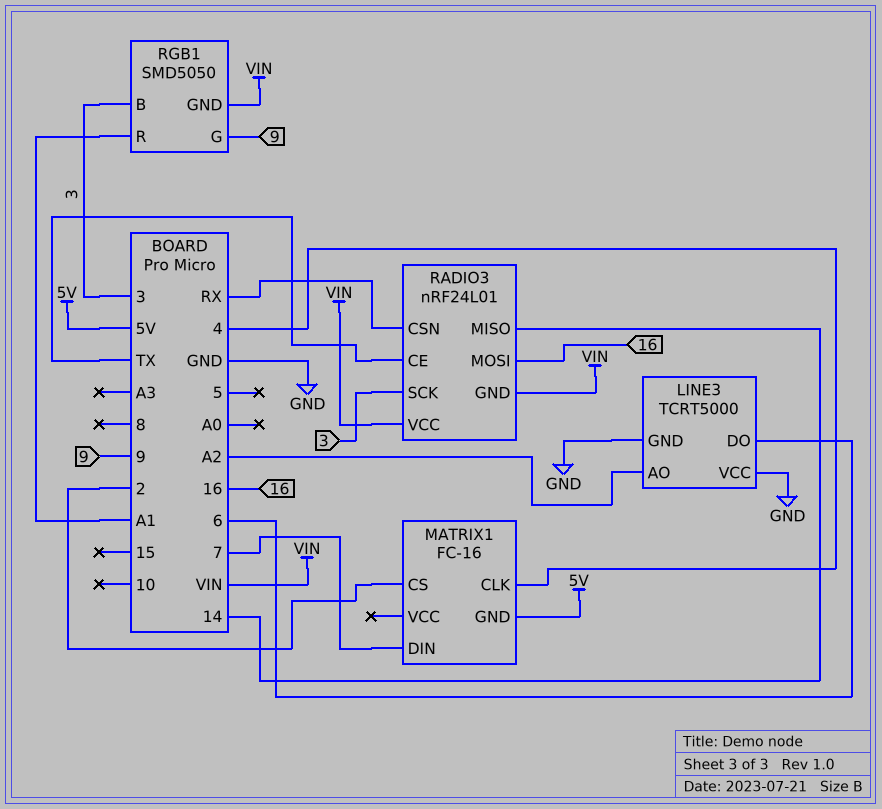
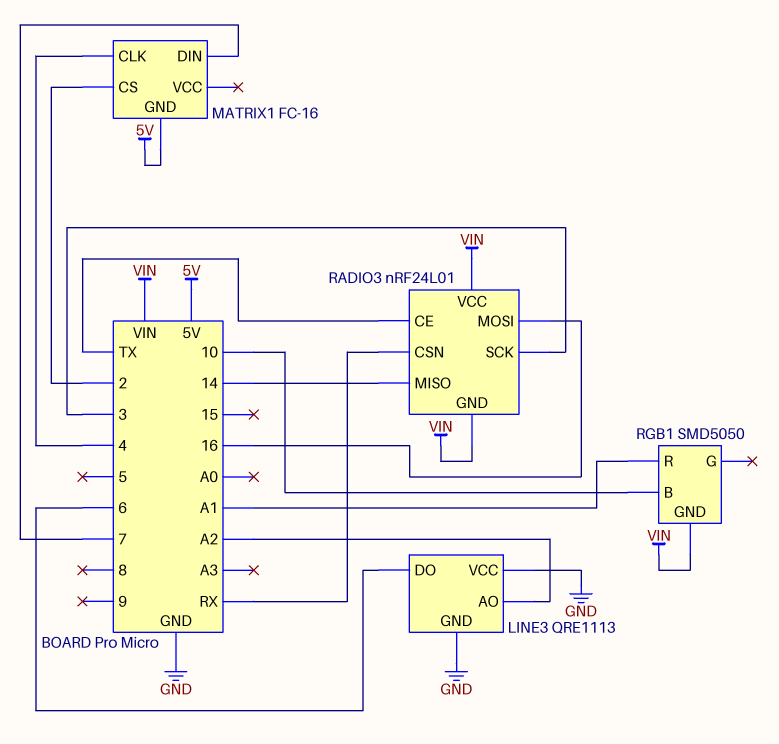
LINE3: TCRT5000 -> QRE1113
RGB1 pin B: 3 -> 10
RGB1 pin G: 9 -> none

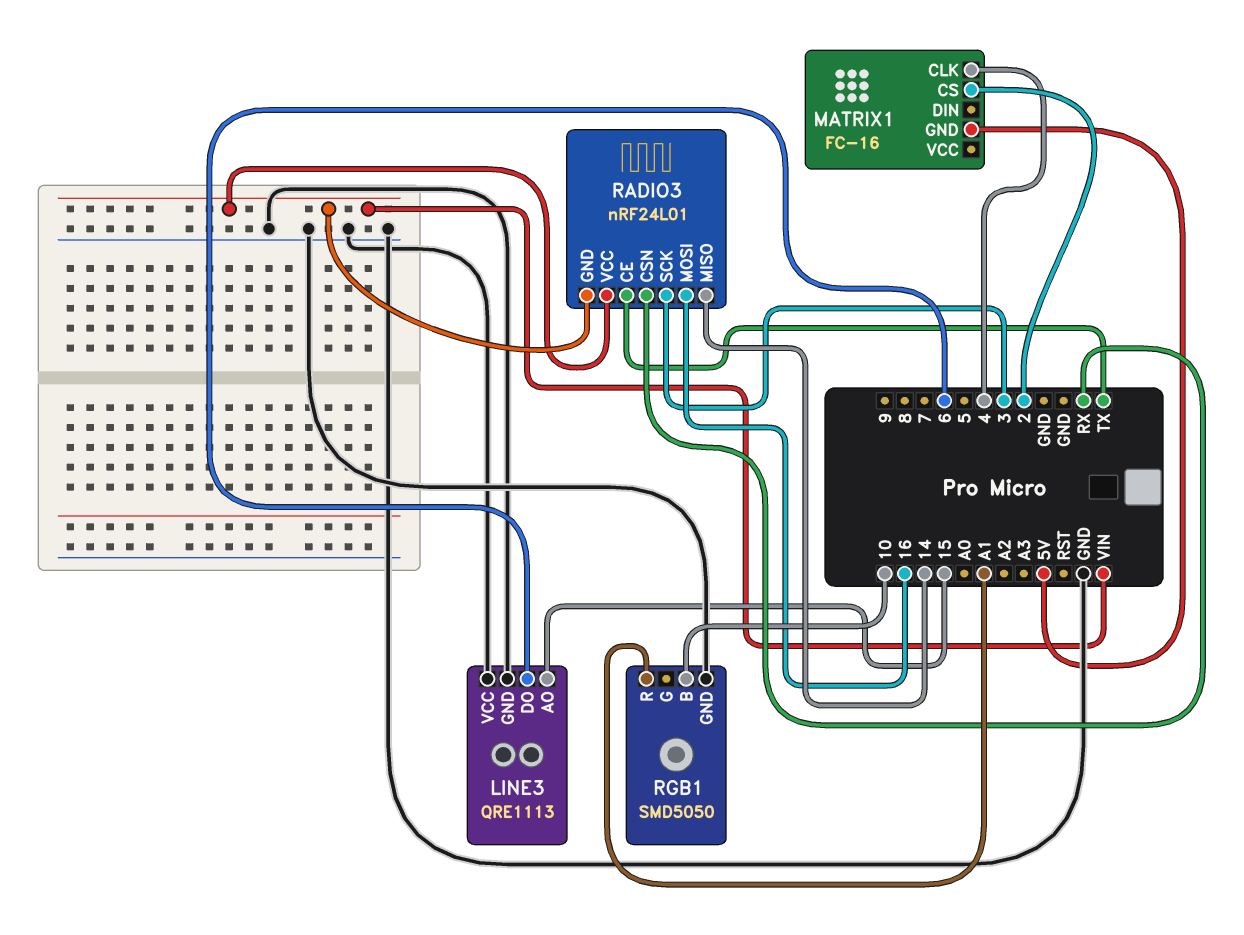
LINE3 pin AO: A2 -> 15
MATRIX1 pin DIN: 7 -> none
RGB1 pin GND: VIN -> GND

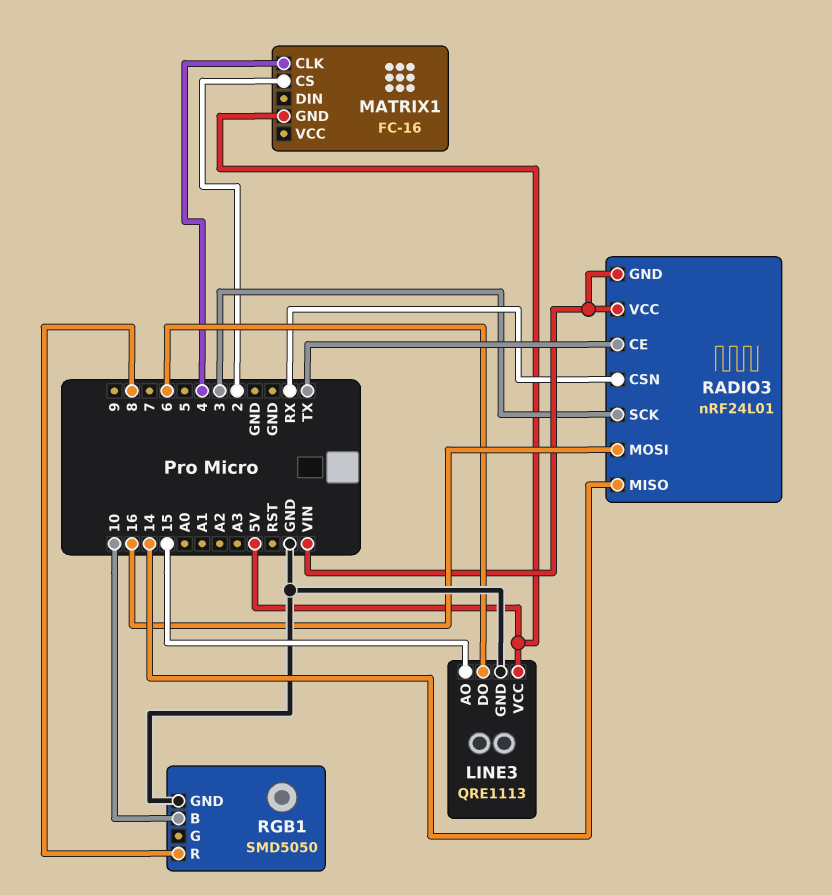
LINE3 pin VCC: GND -> 5V
RGB1 pin R: A1 -> 8

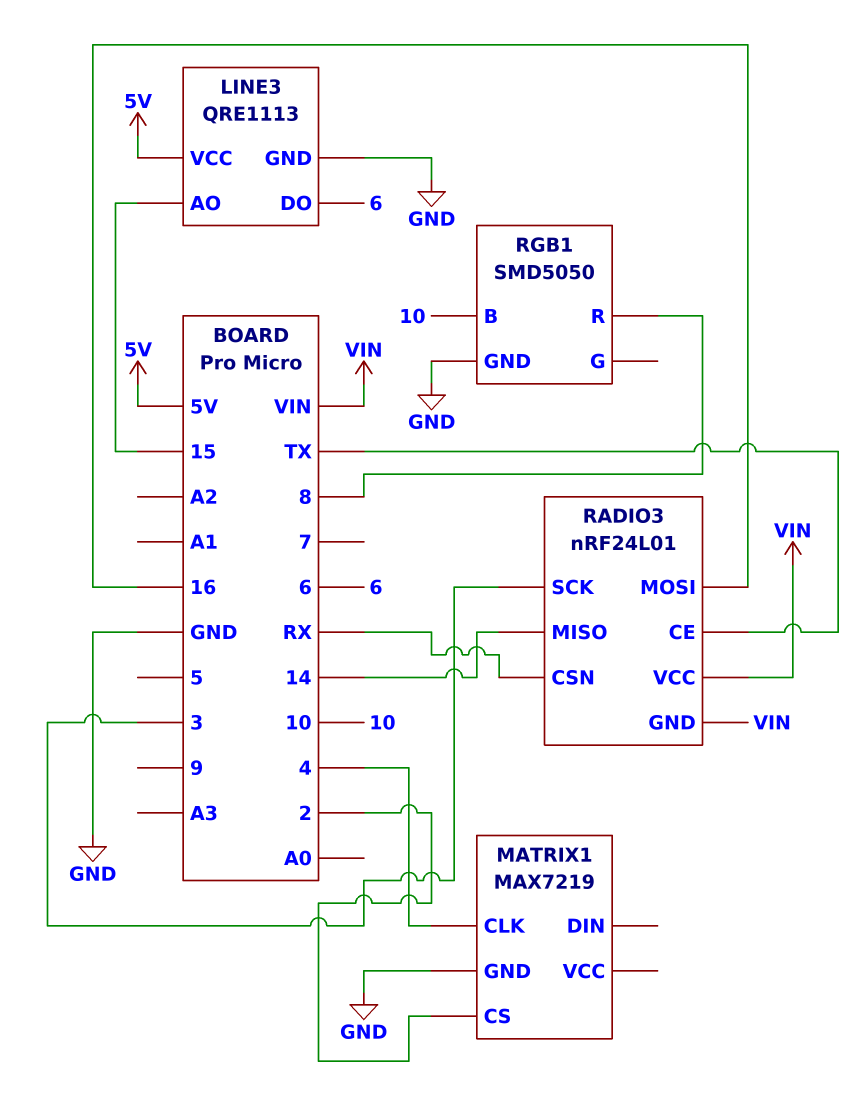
MATRIX1: FC-16 -> MAX7219
MATRIX1 pin GND: 5V -> GND

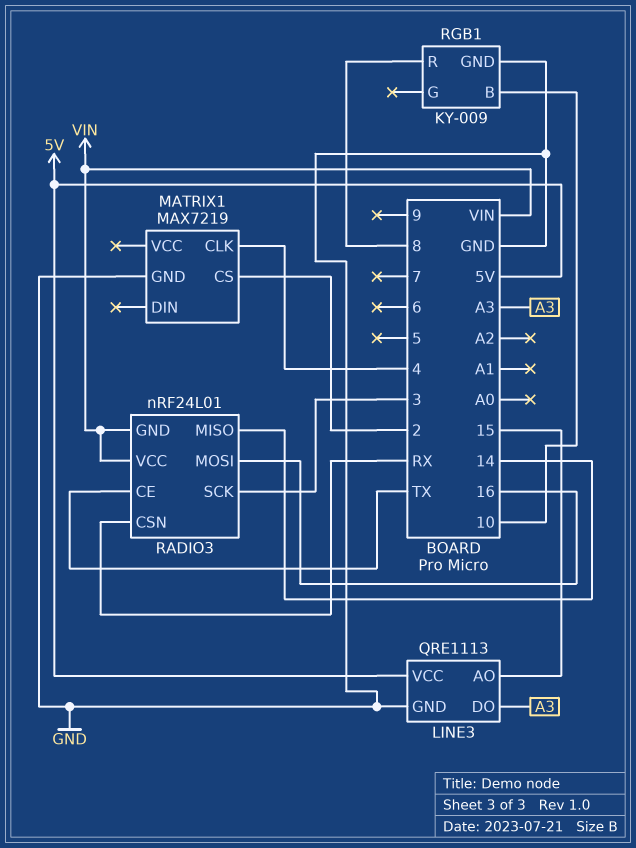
LINE3 pin DO: 6 -> A3
RGB1: SMD5050 -> KY-009

